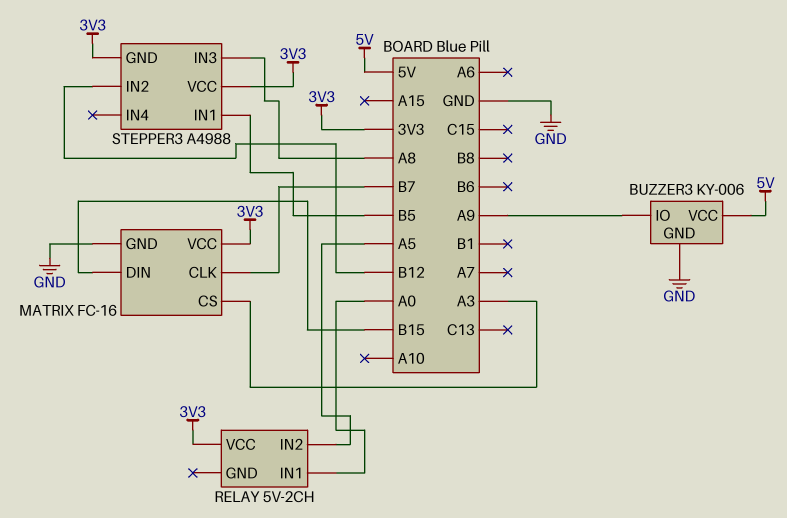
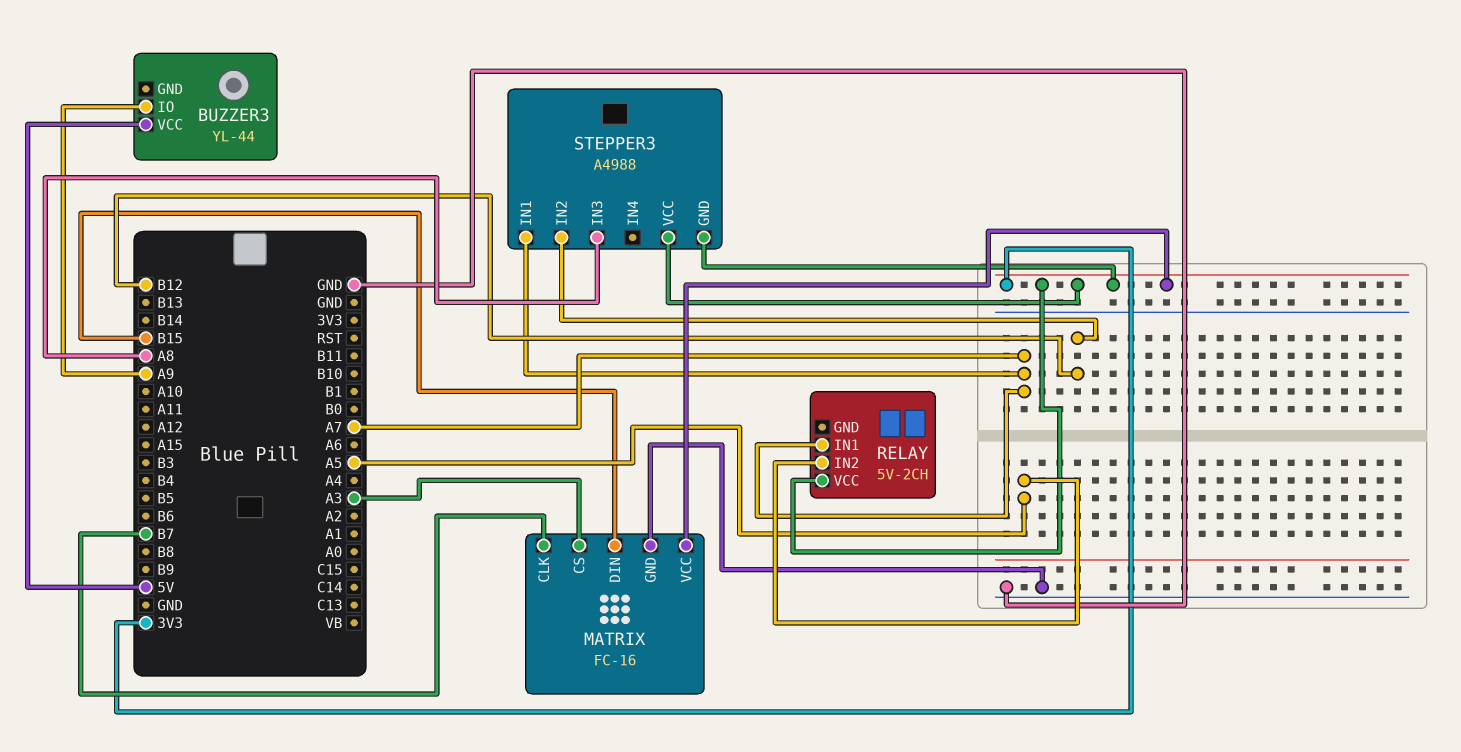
BUZZER3: KY-006 -> YL-44
BUZZER3 pin GND: GND -> none
RELAY pin IN1: A0 -> A7
STEPPER3 pin IN1: B5 -> A7

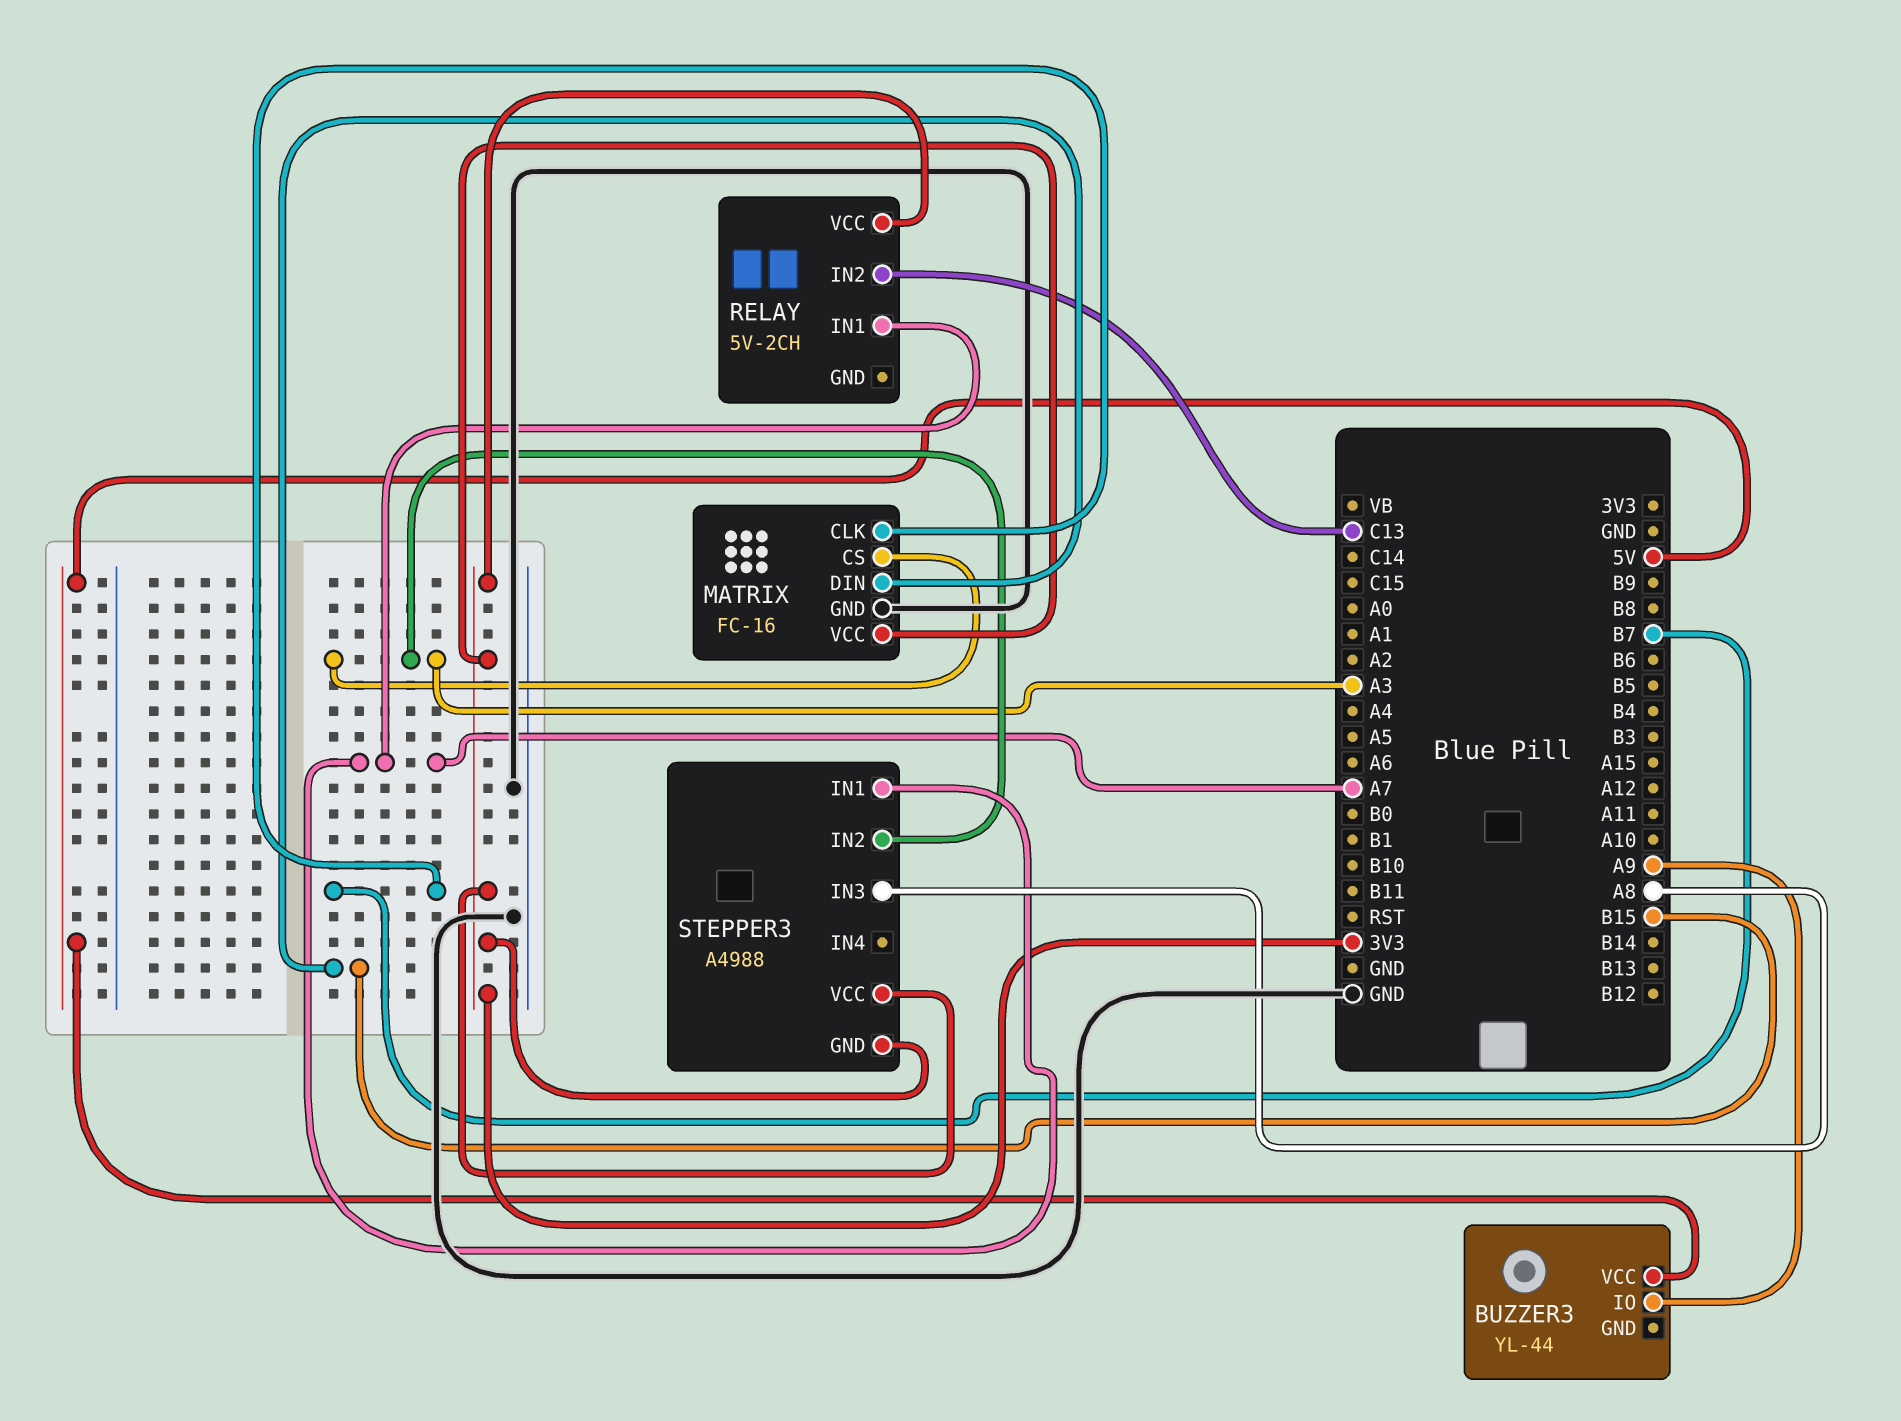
RELAY pin IN2: A5 -> C13
STEPPER3 pin IN2: B12 -> A3

